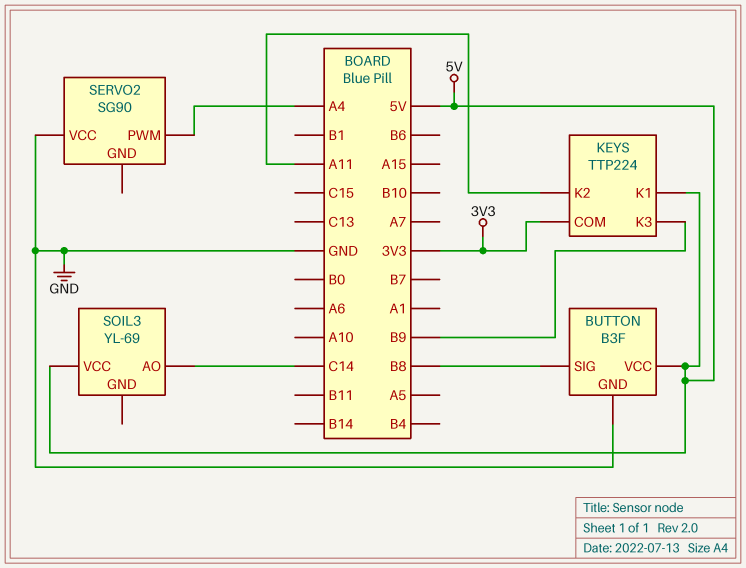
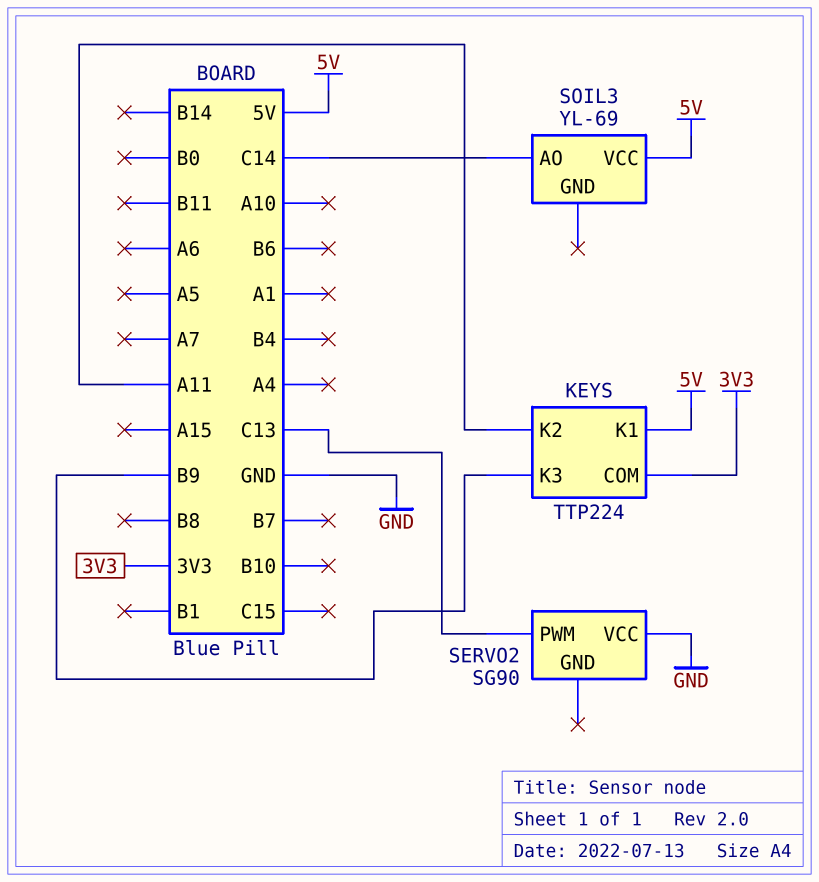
BUTTON: B3F -> none
BUTTON pin GND: GND -> none
BUTTON pin SIG: B8 -> none
BUTTON pin VCC: 5V -> none
SERVO2 pin PWM: A4 -> C13

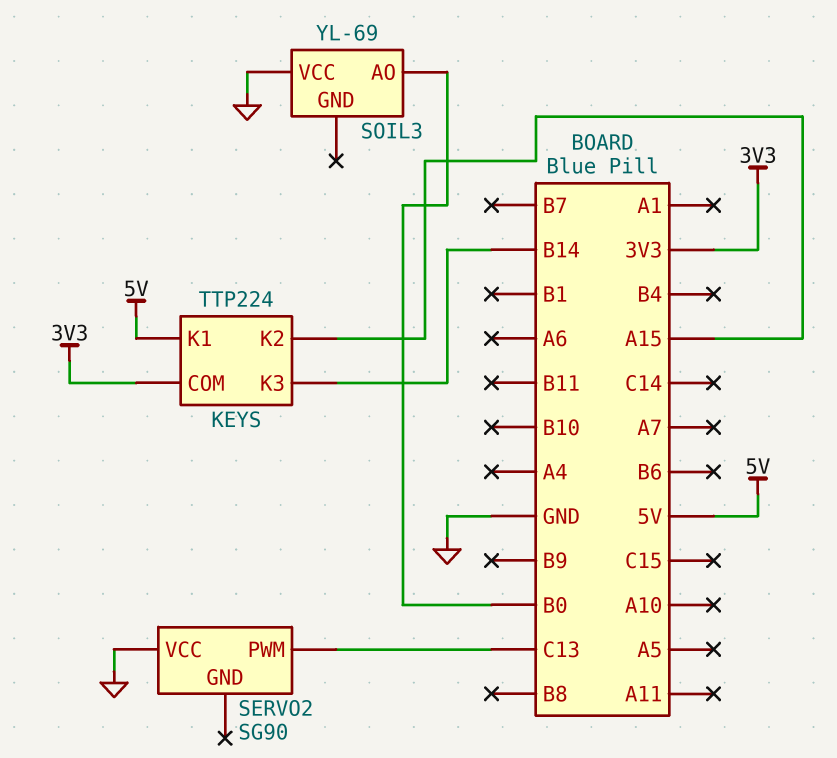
KEYS pin K2: A11 -> A15
KEYS pin K3: B9 -> B14
SOIL3 pin AO: C14 -> B0
SOIL3 pin VCC: 5V -> GND

